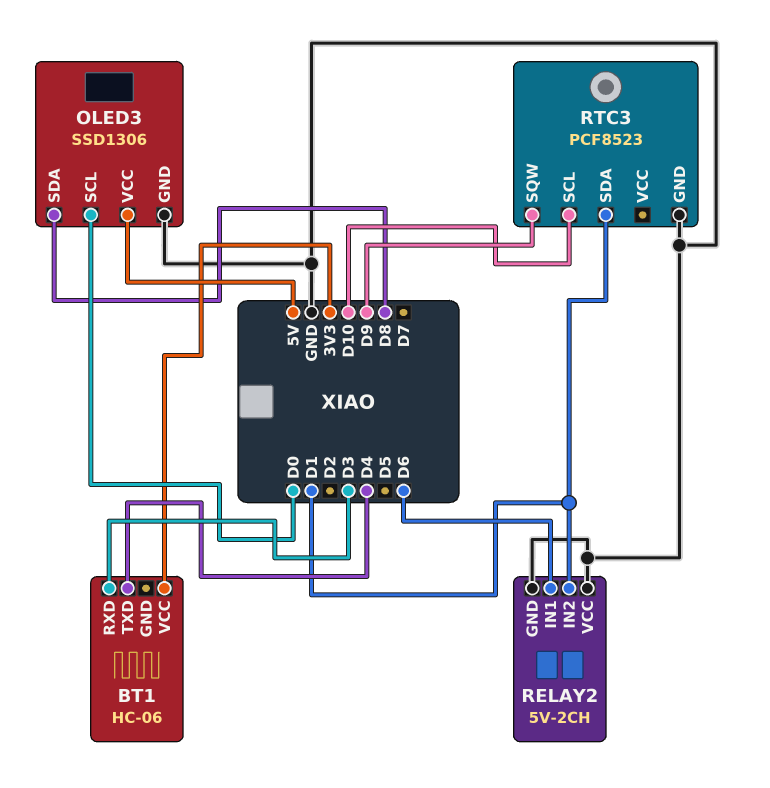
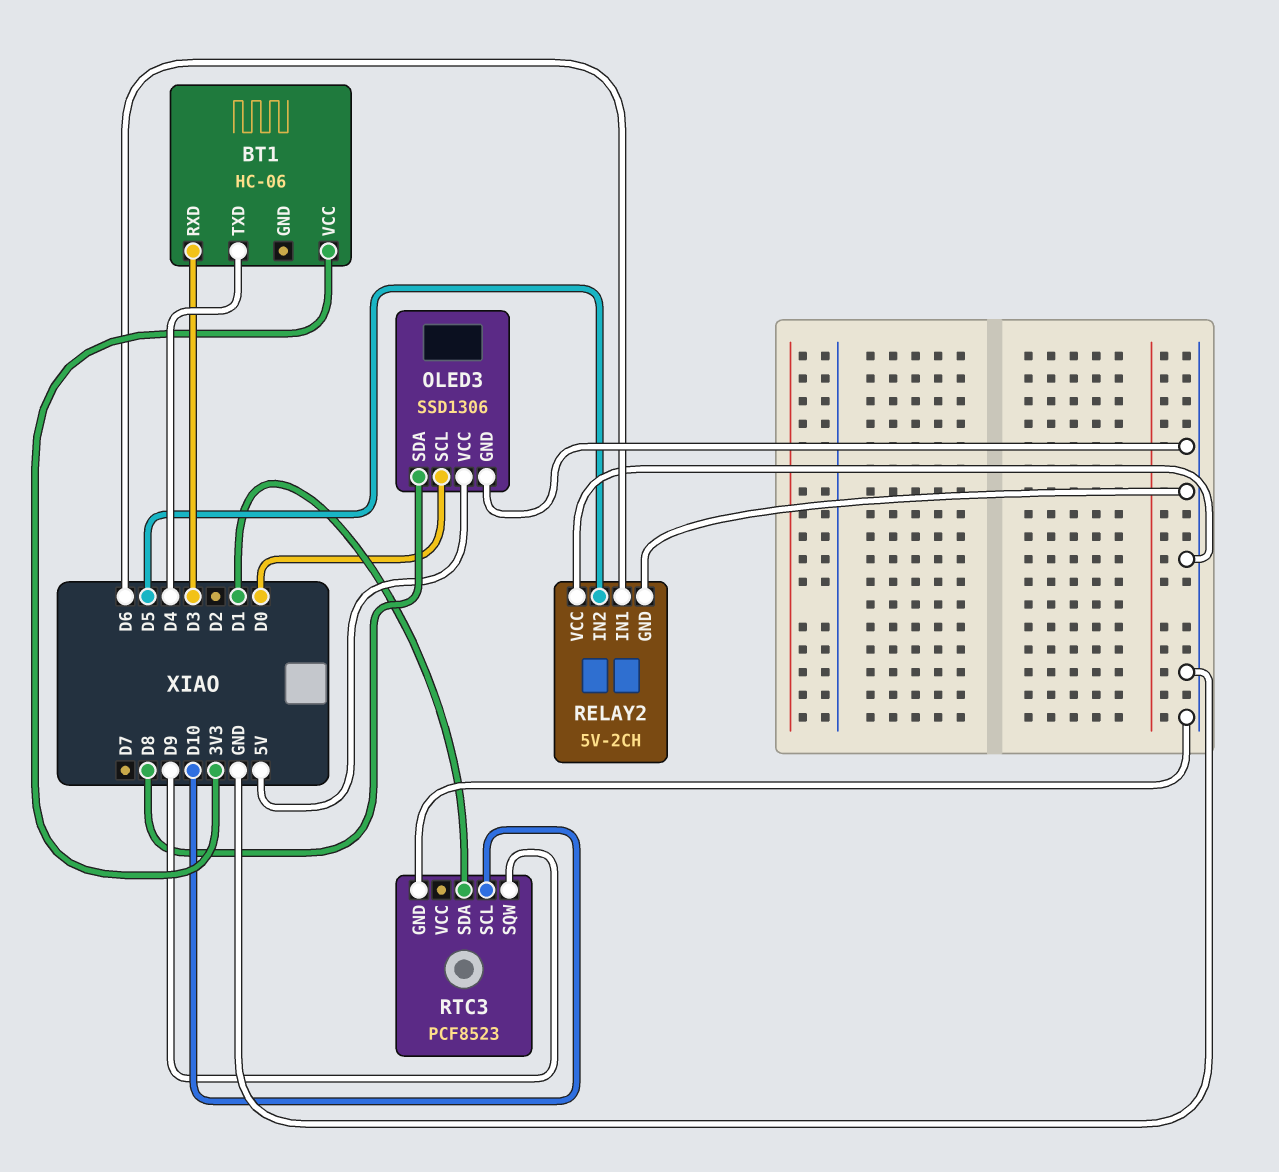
RELAY2 pin IN2: D1 -> D5

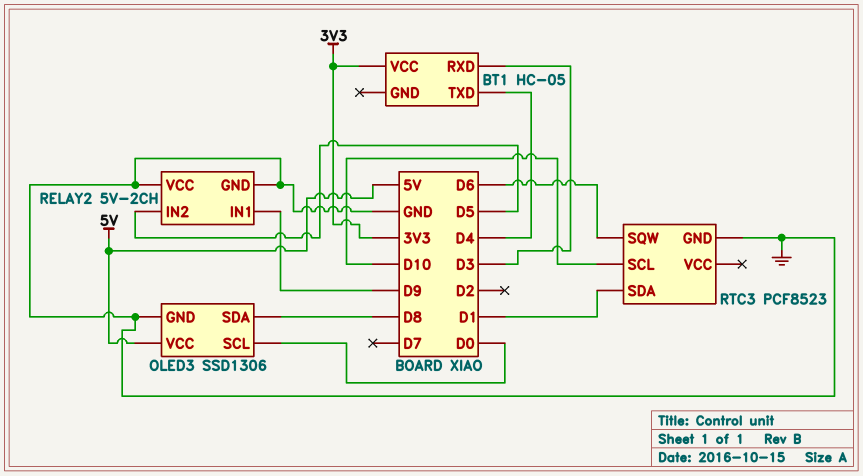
BT1: HC-06 -> HC-05
RELAY2 pin IN1: D6 -> D9
RTC3 pin SQW: D9 -> D6

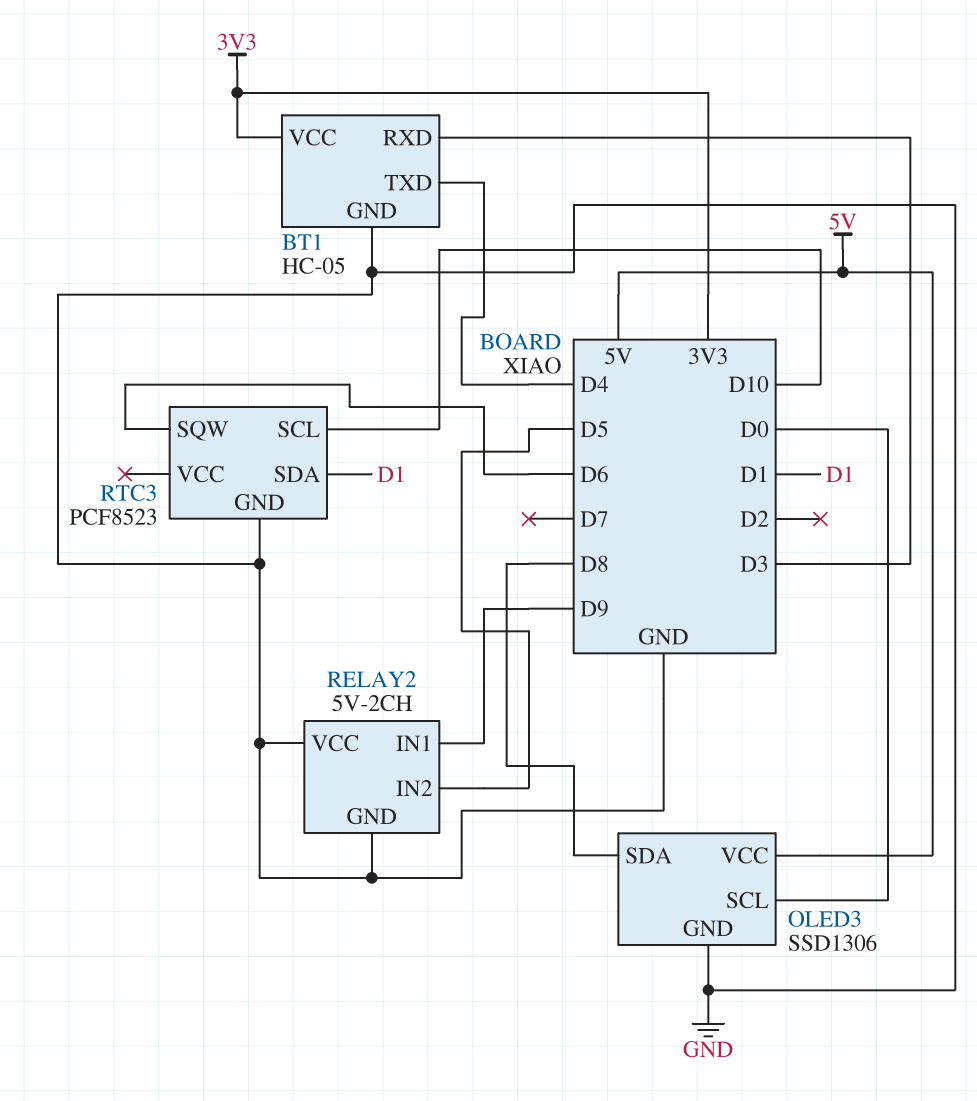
BT1 pin GND: none -> GND

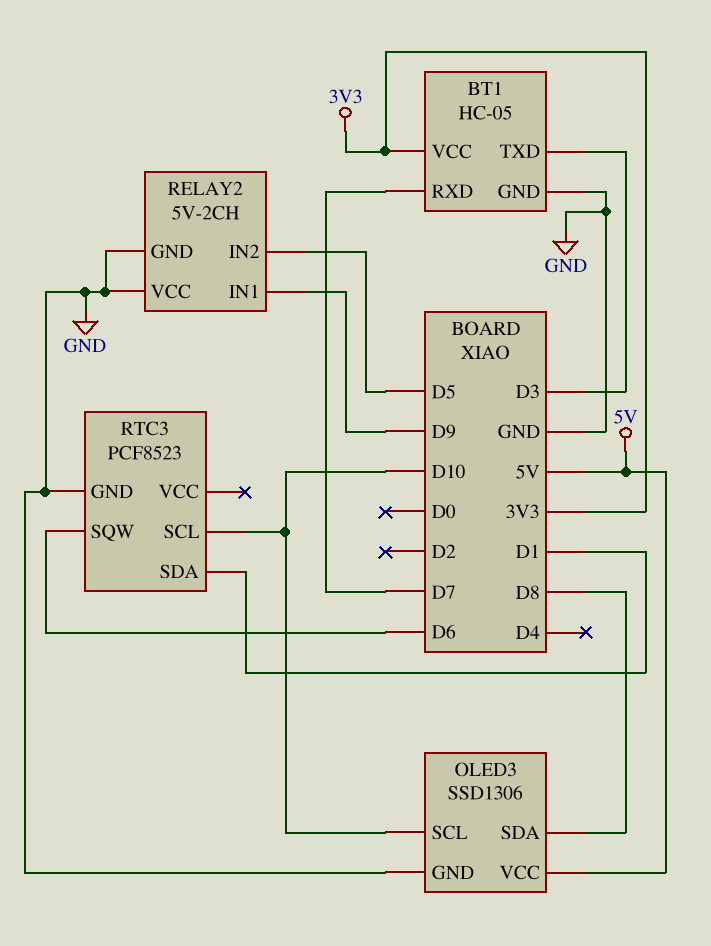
BT1 pin RXD: D3 -> D7
BT1 pin TXD: D4 -> D3
OLED3 pin SCL: D0 -> D10

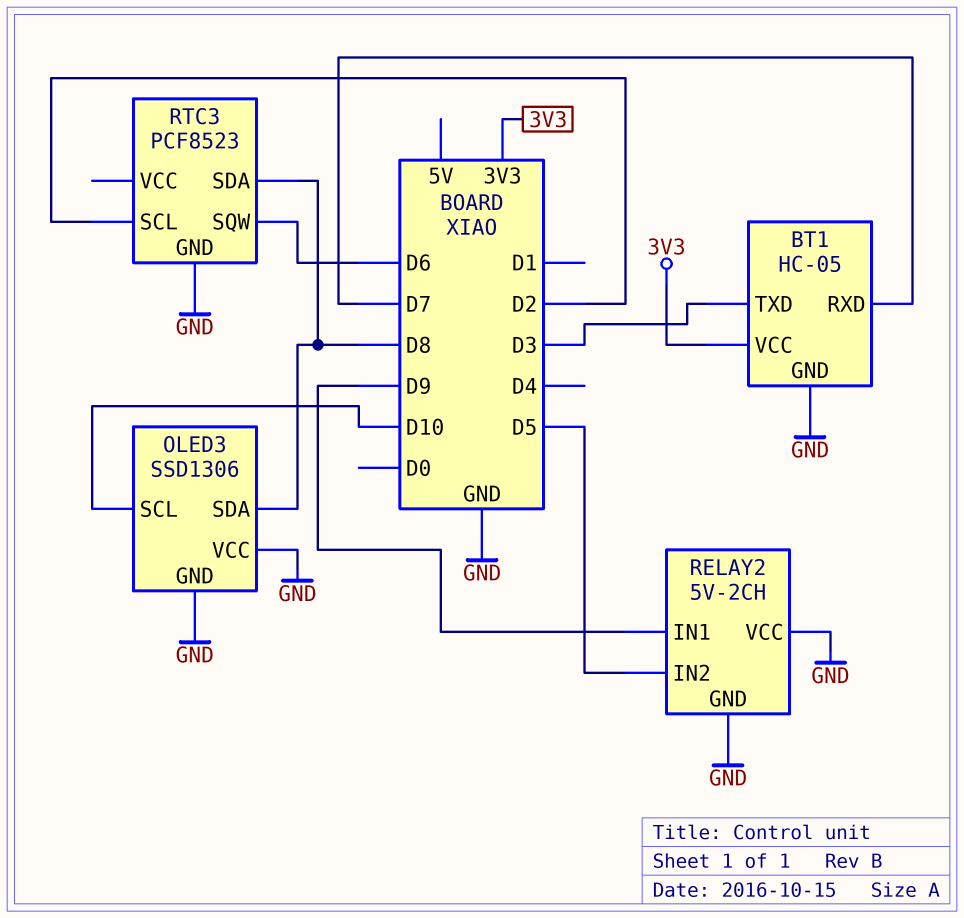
OLED3 pin VCC: 5V -> GND
RTC3 pin SCL: D10 -> D2
RTC3 pin SDA: D1 -> D8

